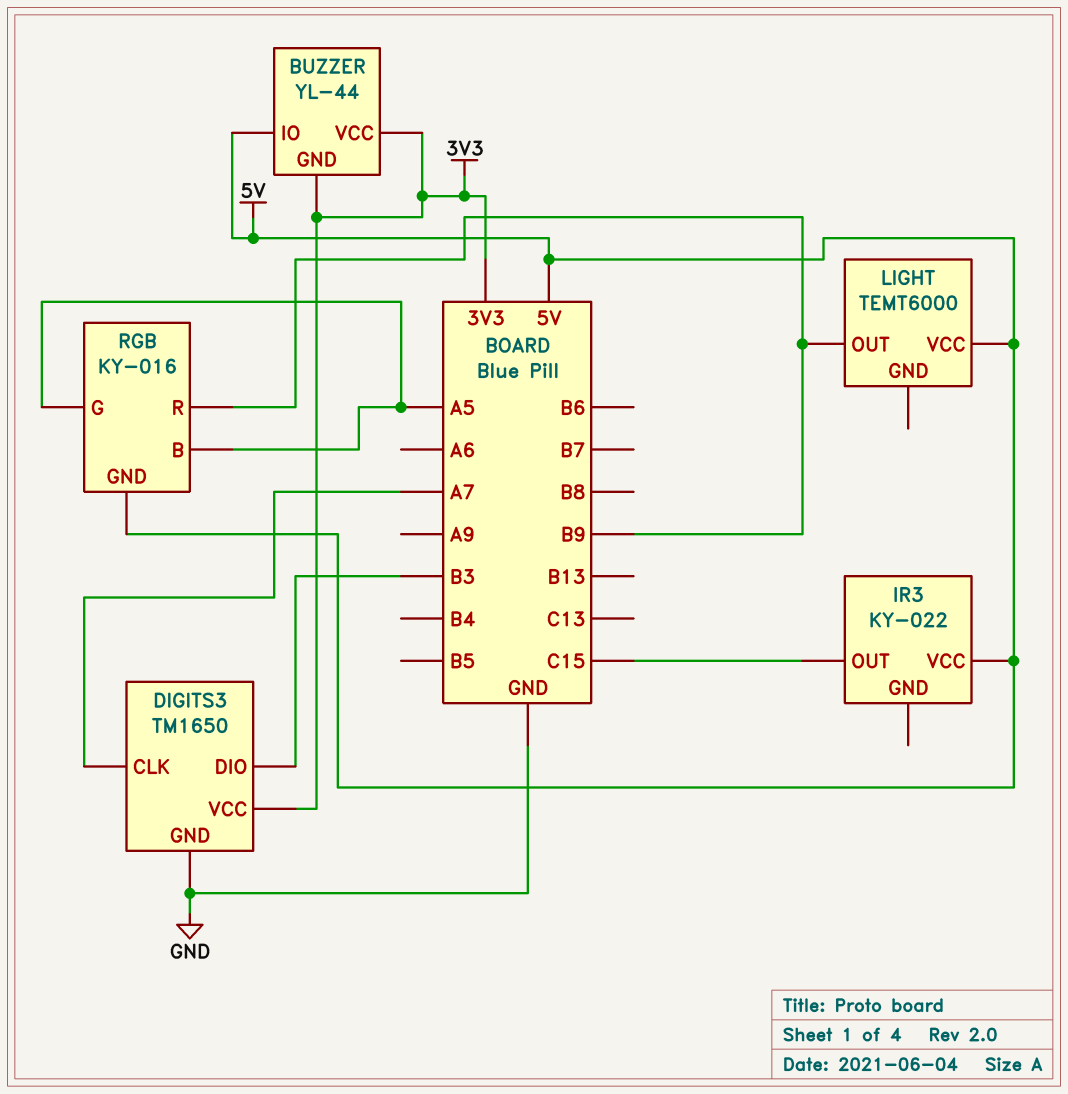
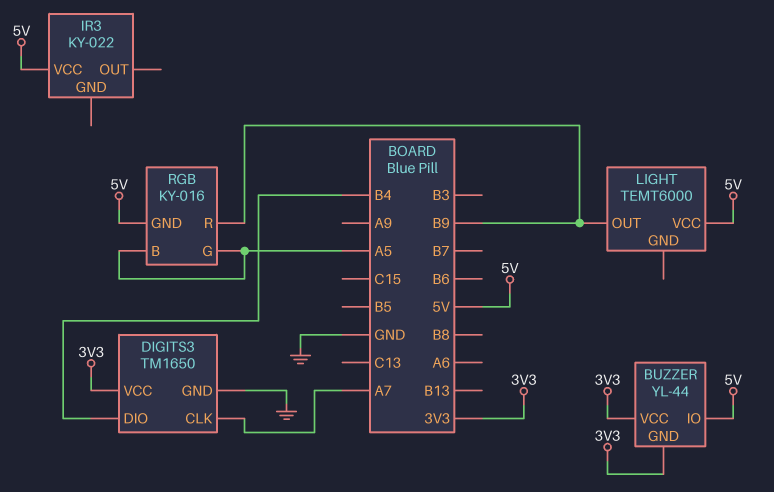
DIGITS3 pin DIO: B3 -> B4
IR3 pin OUT: C15 -> none

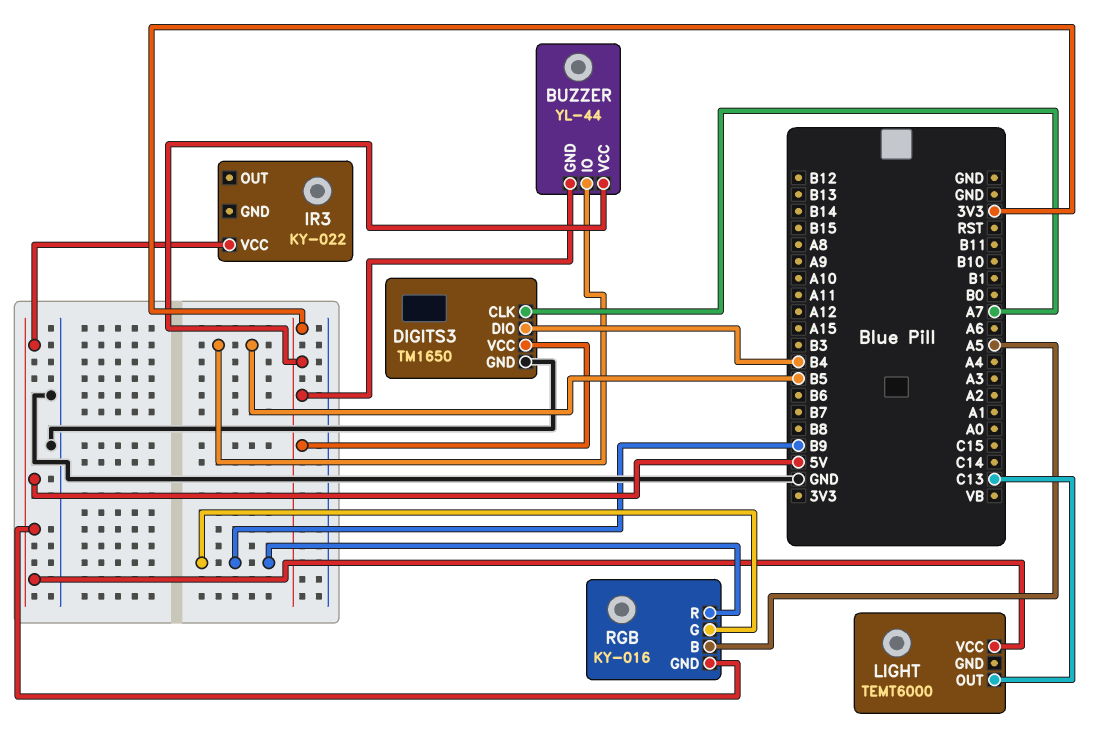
BUZZER pin IO: 5V -> B5
LIGHT pin OUT: B9 -> C13
RGB pin G: A5 -> B9

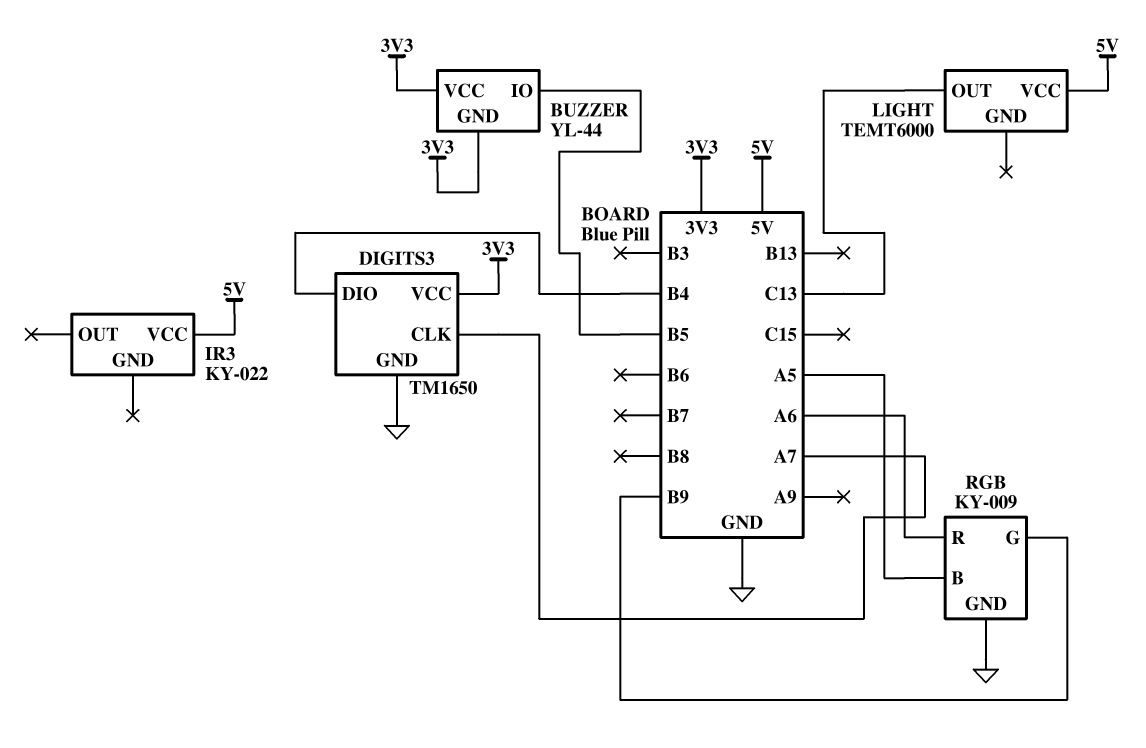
RGB: KY-016 -> KY-009
RGB pin GND: 5V -> GND
RGB pin R: B9 -> A6

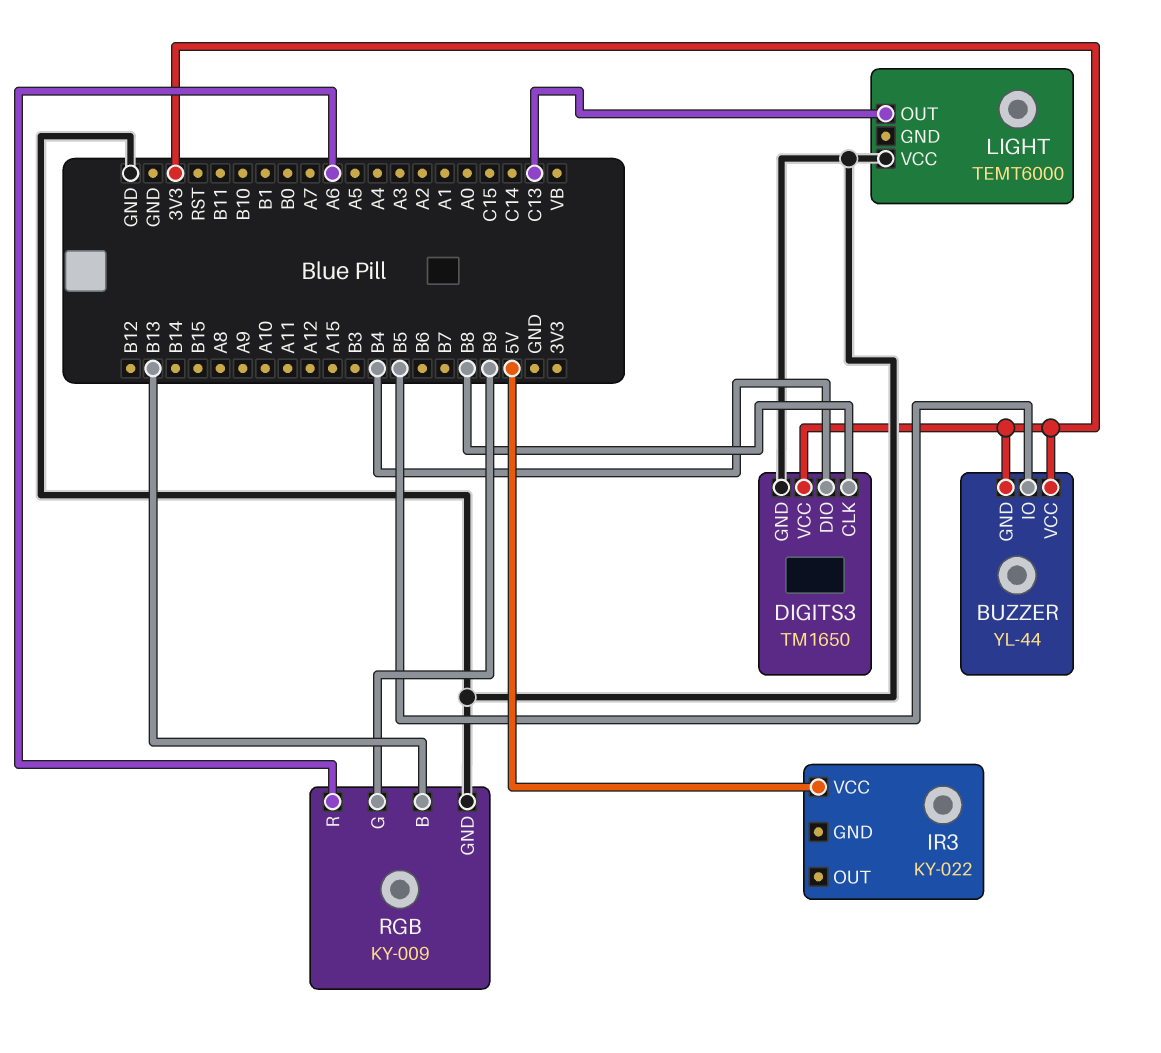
DIGITS3 pin CLK: A7 -> B8
LIGHT pin VCC: 5V -> GND
RGB pin B: A5 -> B13

